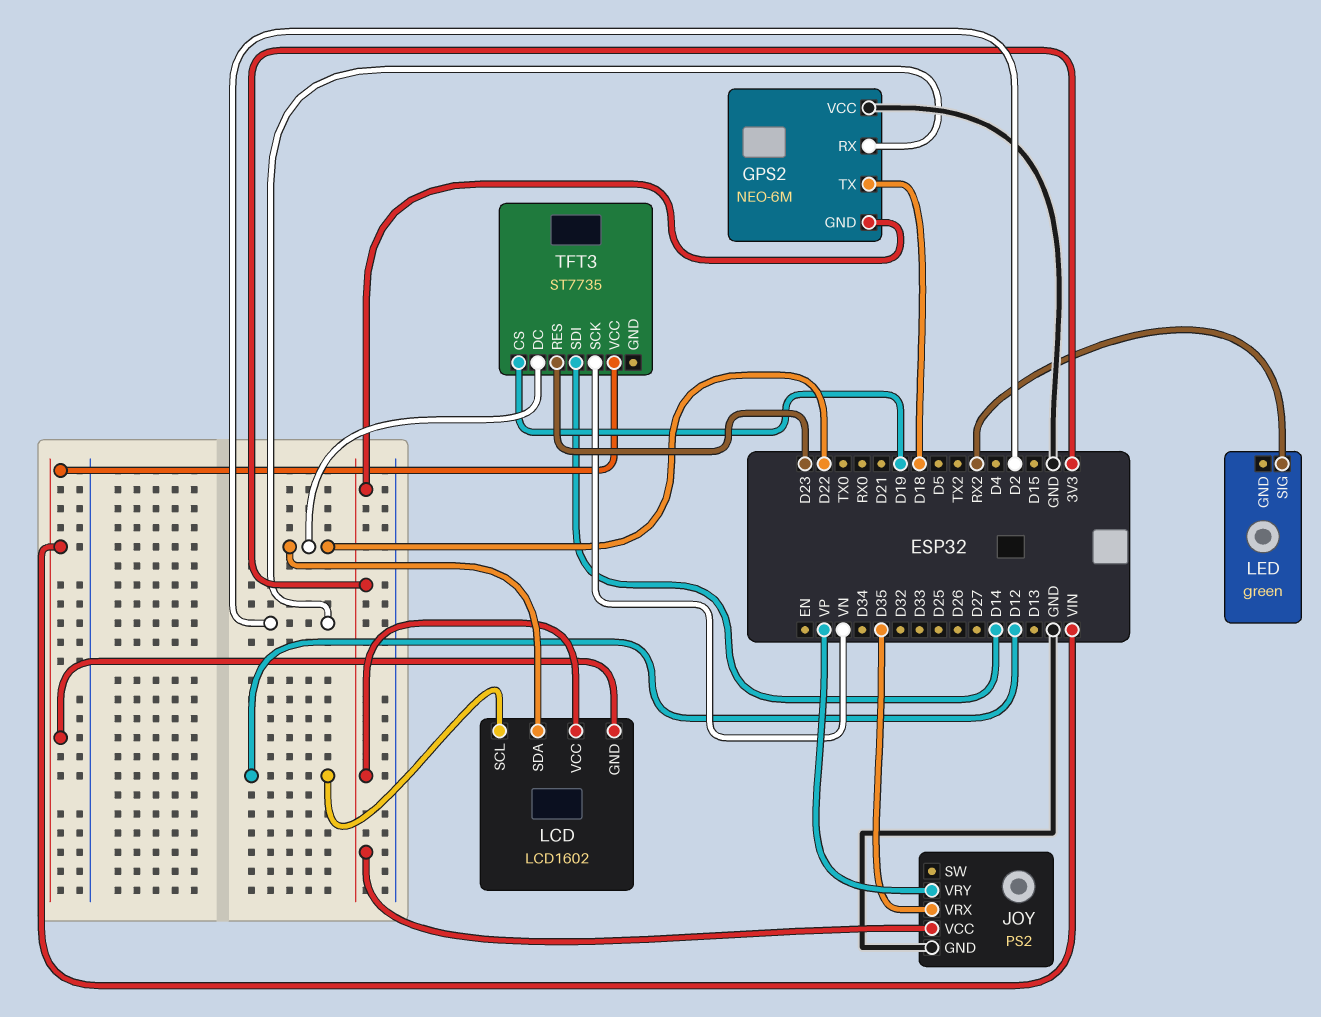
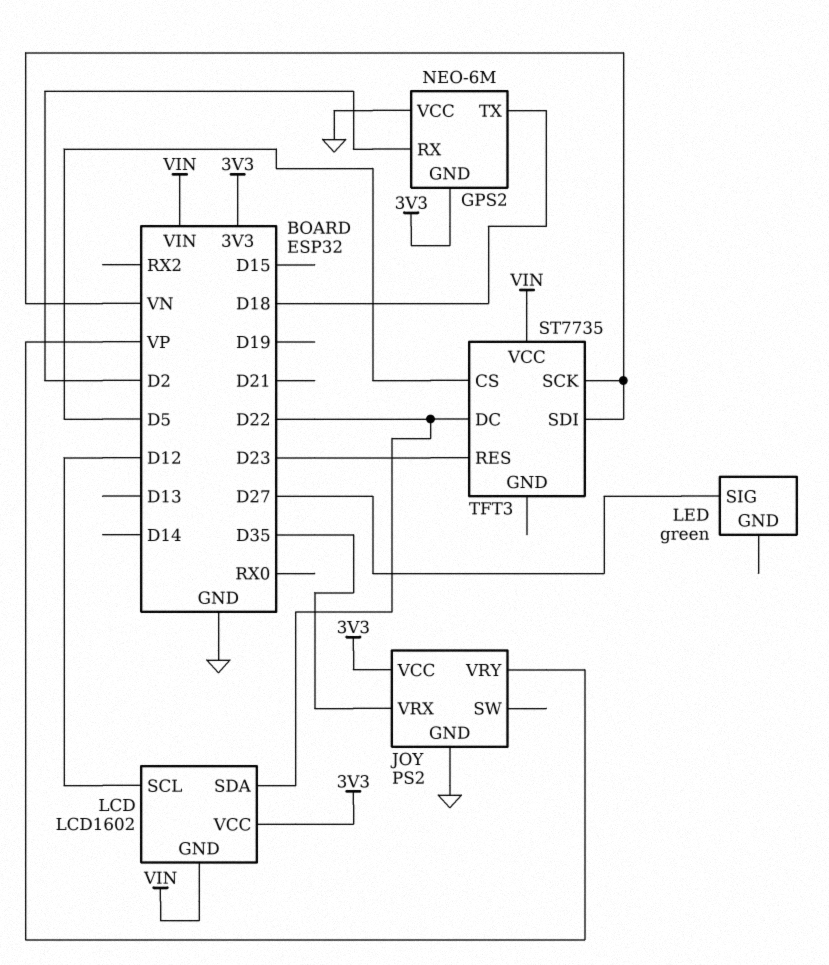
LED pin SIG: RX2 -> D27
TFT3 pin CS: D19 -> D5
TFT3 pin SDI: D14 -> VN

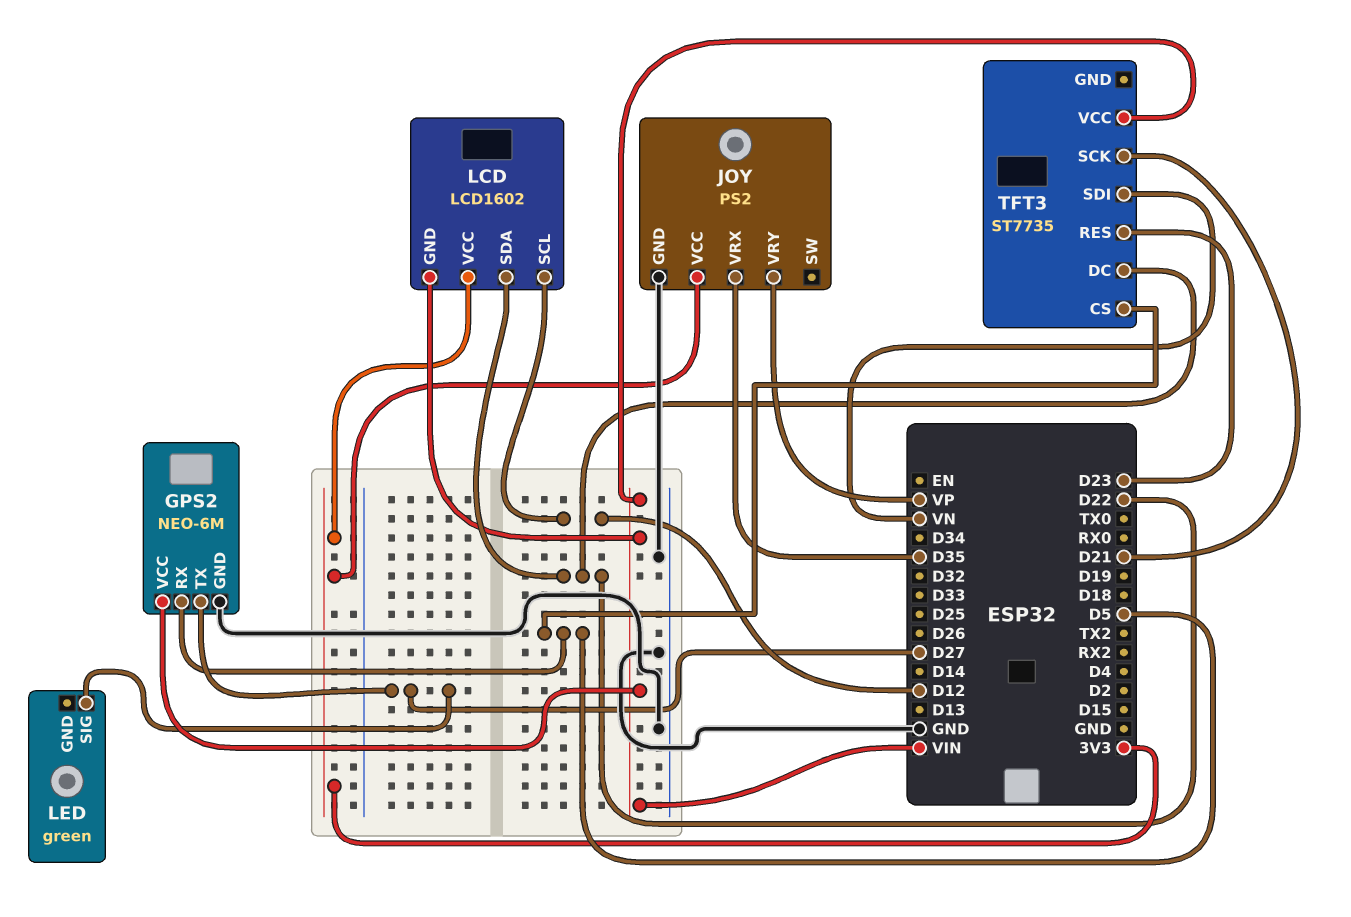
GPS2 pin GND: 3V3 -> GND
GPS2 pin RX: D2 -> D5
GPS2 pin TX: D18 -> D27
GPS2 pin VCC: GND -> VIN
TFT3 pin SCK: VN -> D21

